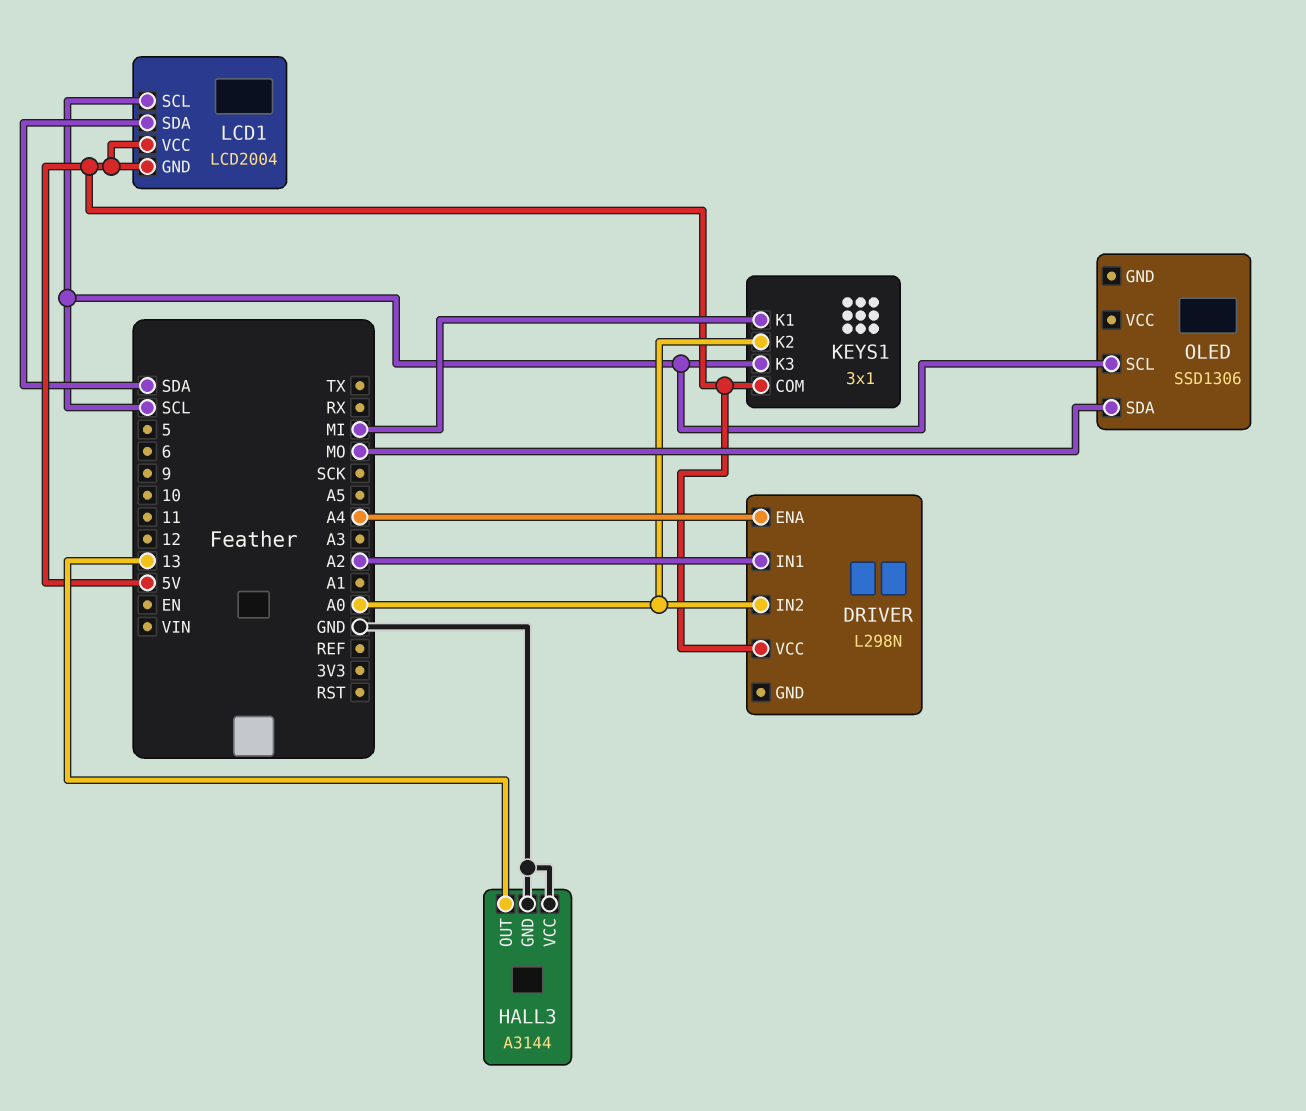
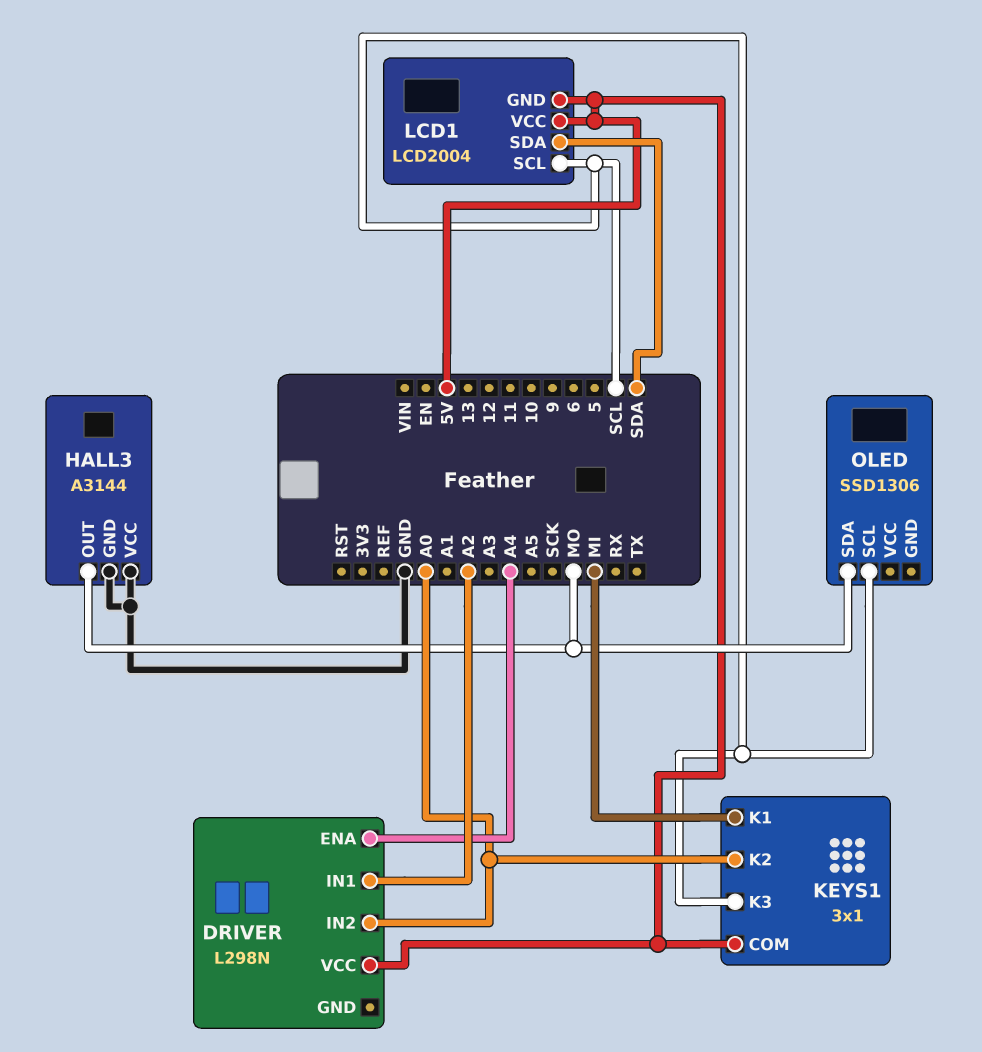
HALL3 pin OUT: 13 -> MO

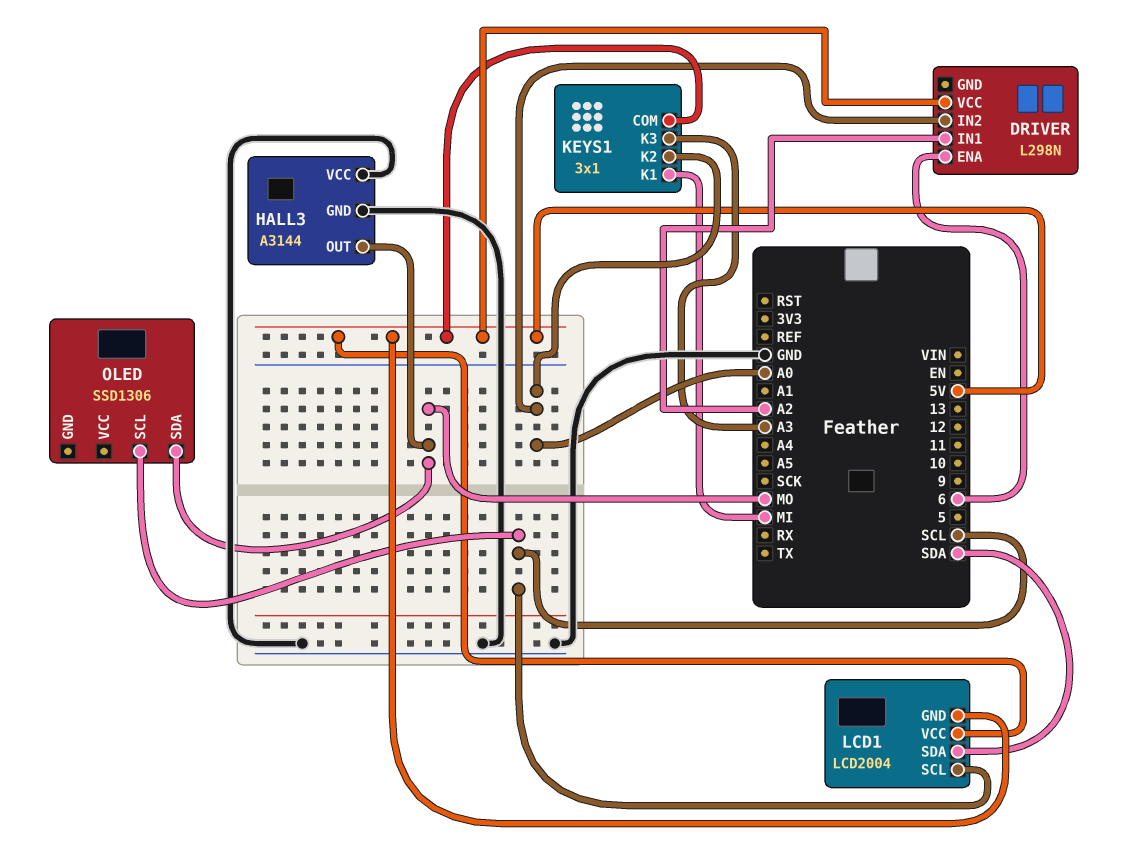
DRIVER pin ENA: A4 -> 6
KEYS1 pin K3: SCL -> A3

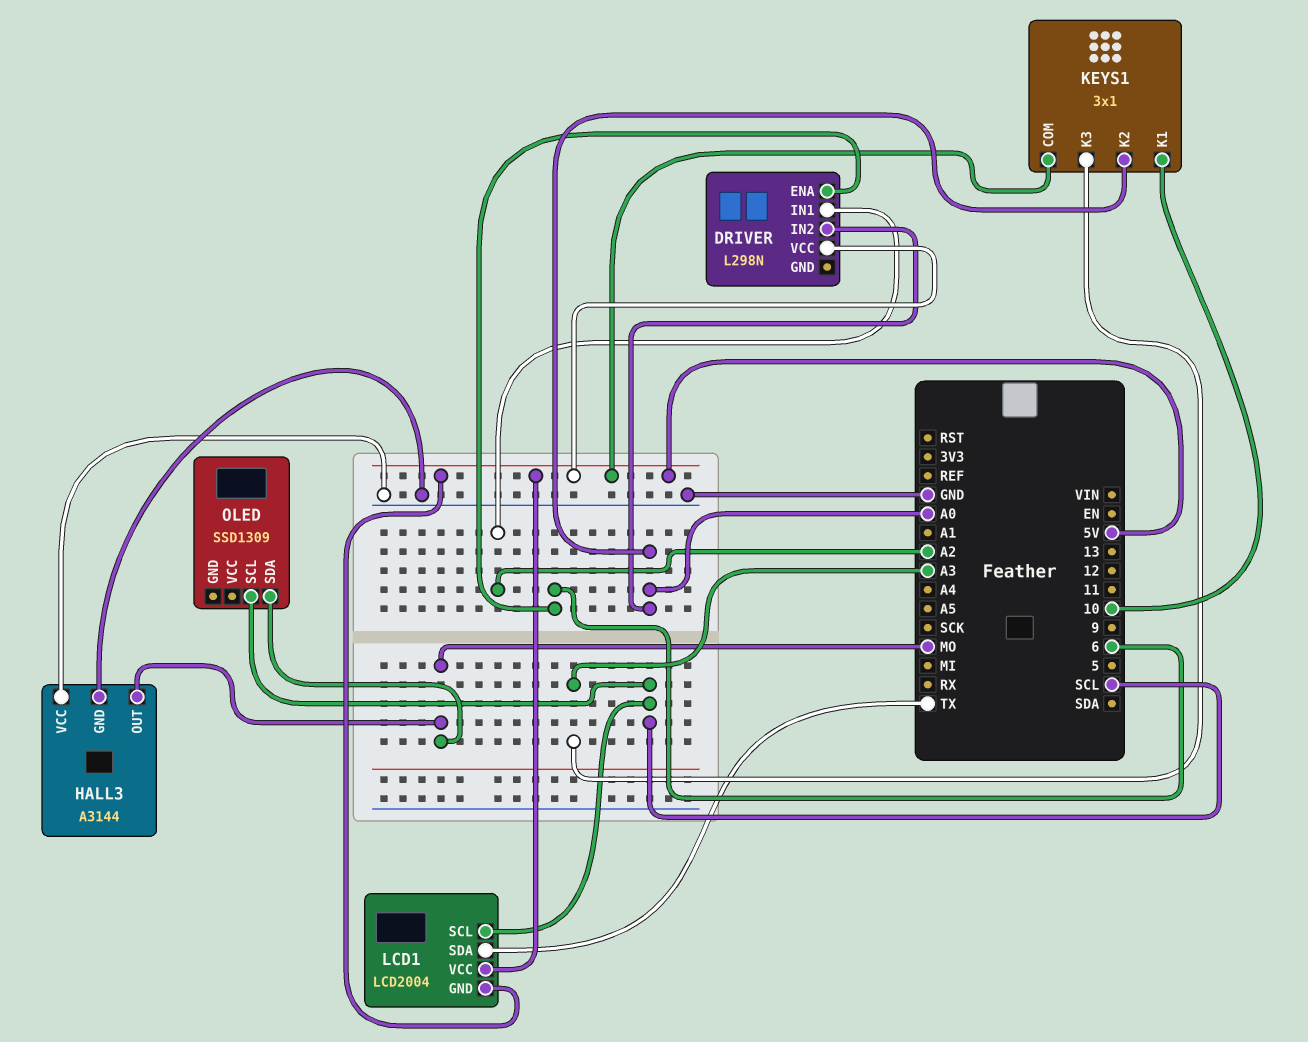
KEYS1 pin K1: MI -> 10
LCD1 pin SDA: SDA -> TX
OLED: SSD1306 -> SSD1309

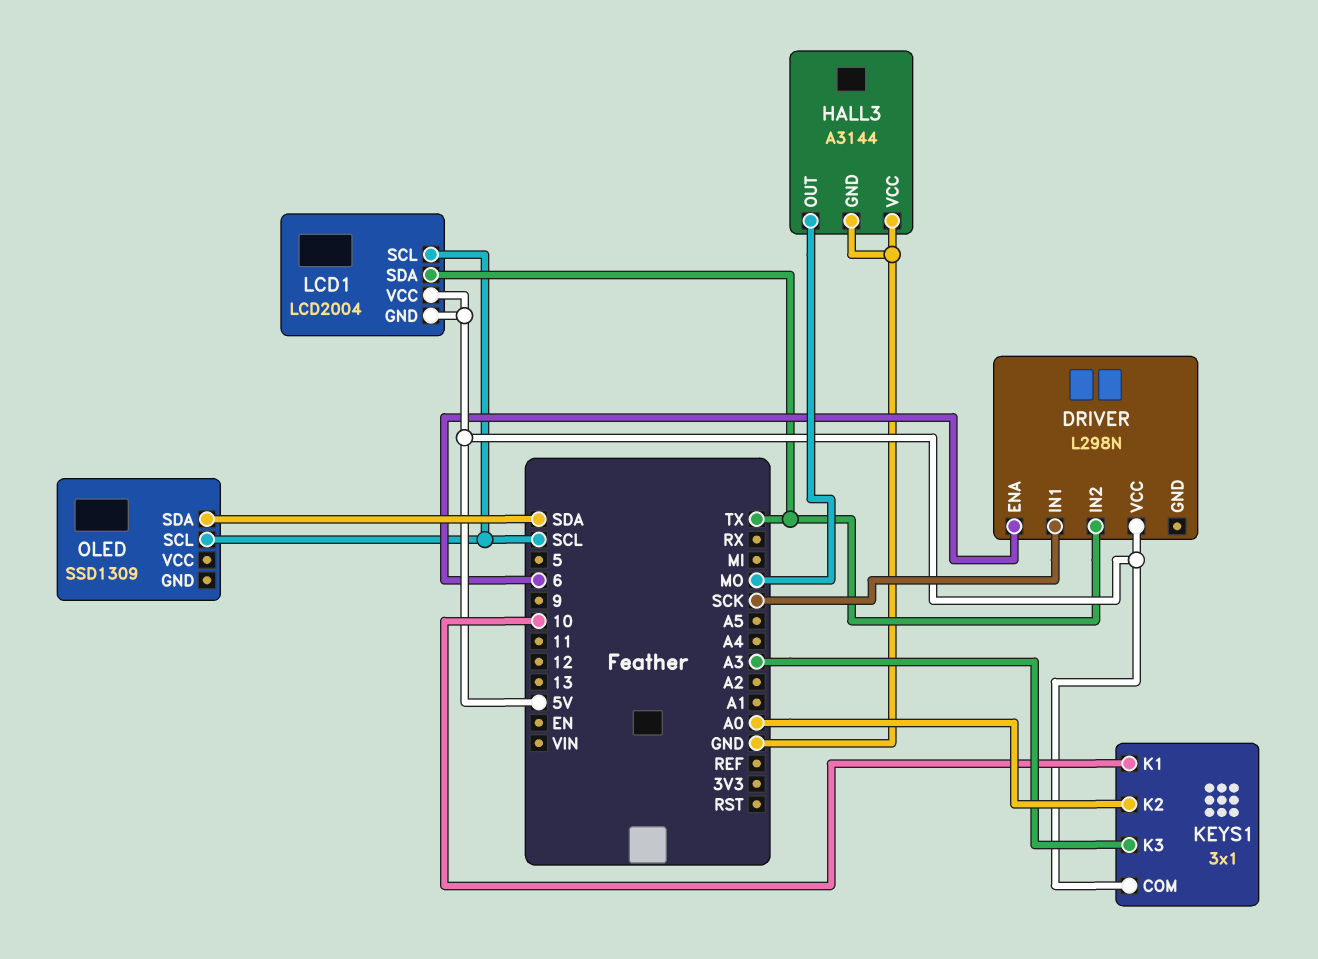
DRIVER pin IN1: A2 -> SCK
DRIVER pin IN2: A0 -> TX
OLED pin SDA: MO -> SDA

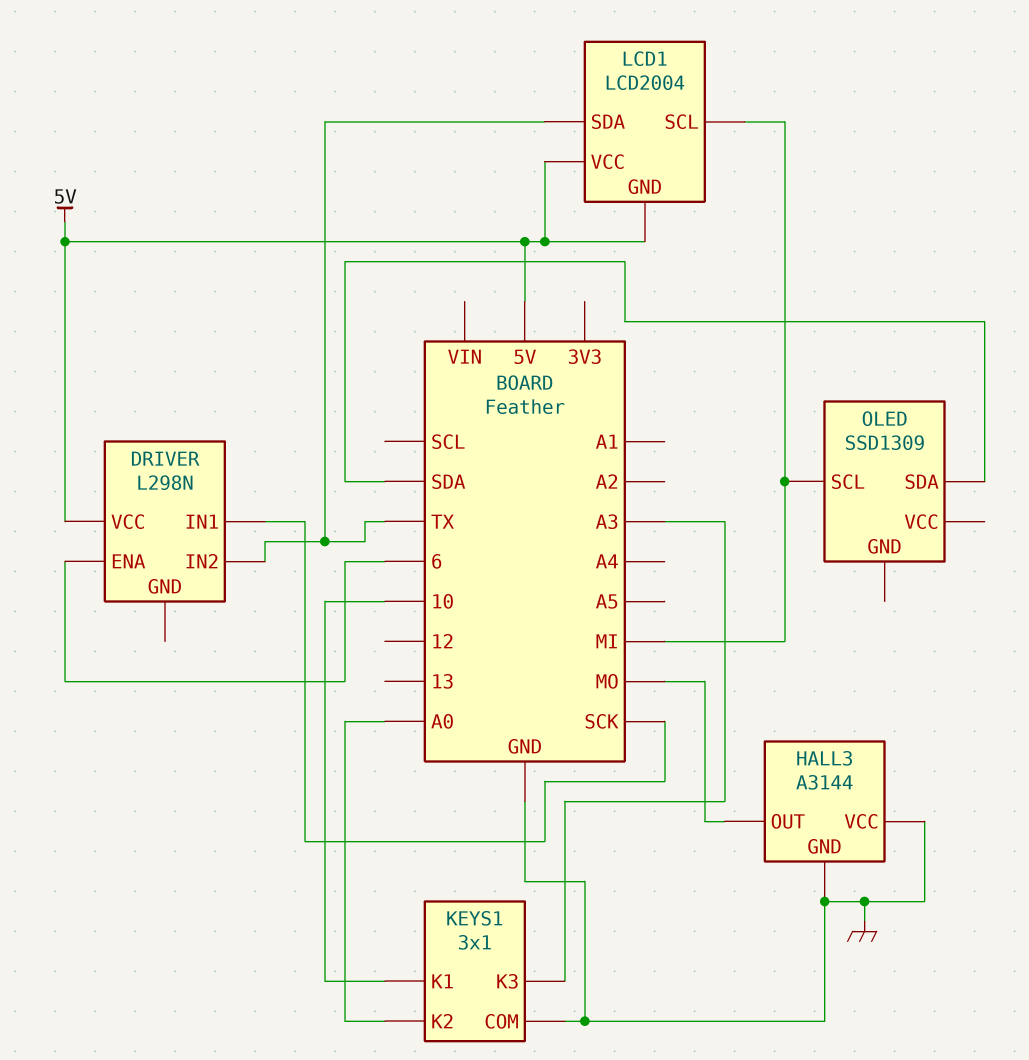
KEYS1 pin COM: 5V -> GND
LCD1 pin SCL: SCL -> MI
OLED pin SCL: SCL -> MI

